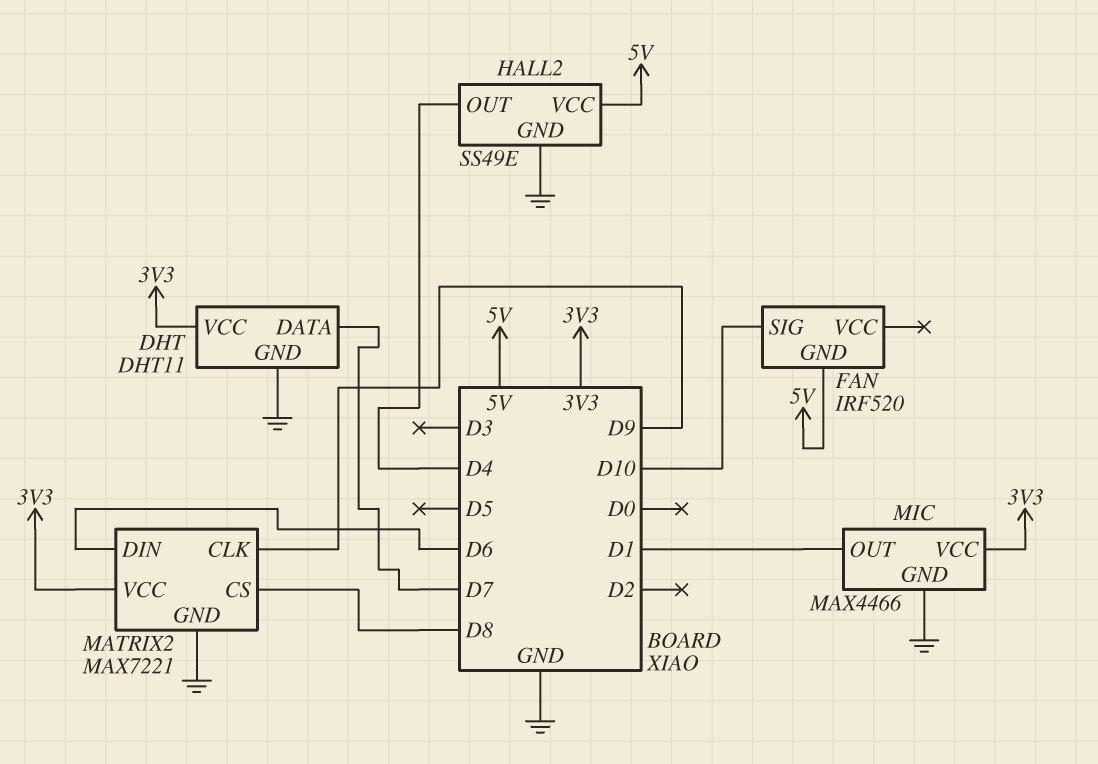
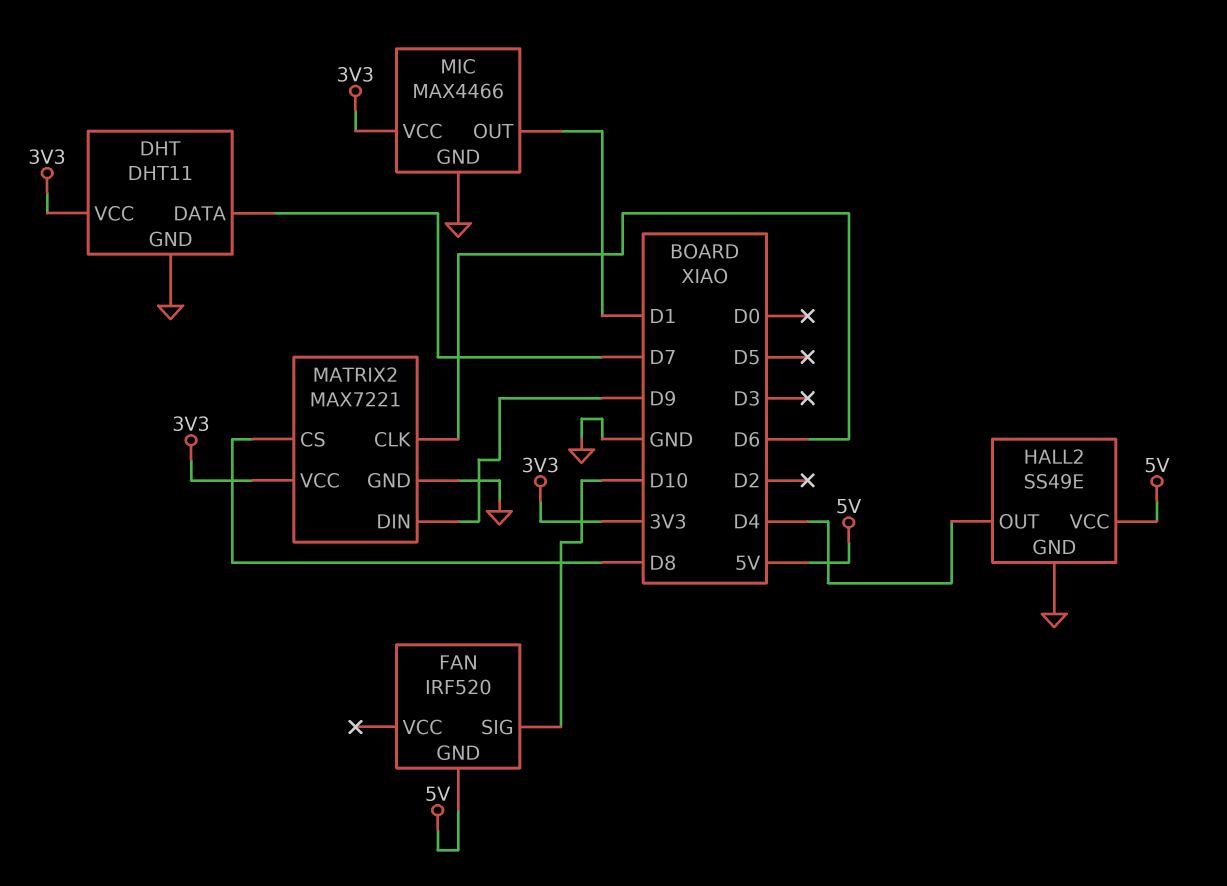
MATRIX2 pin CLK: D9 -> D6
MATRIX2 pin DIN: D6 -> D9

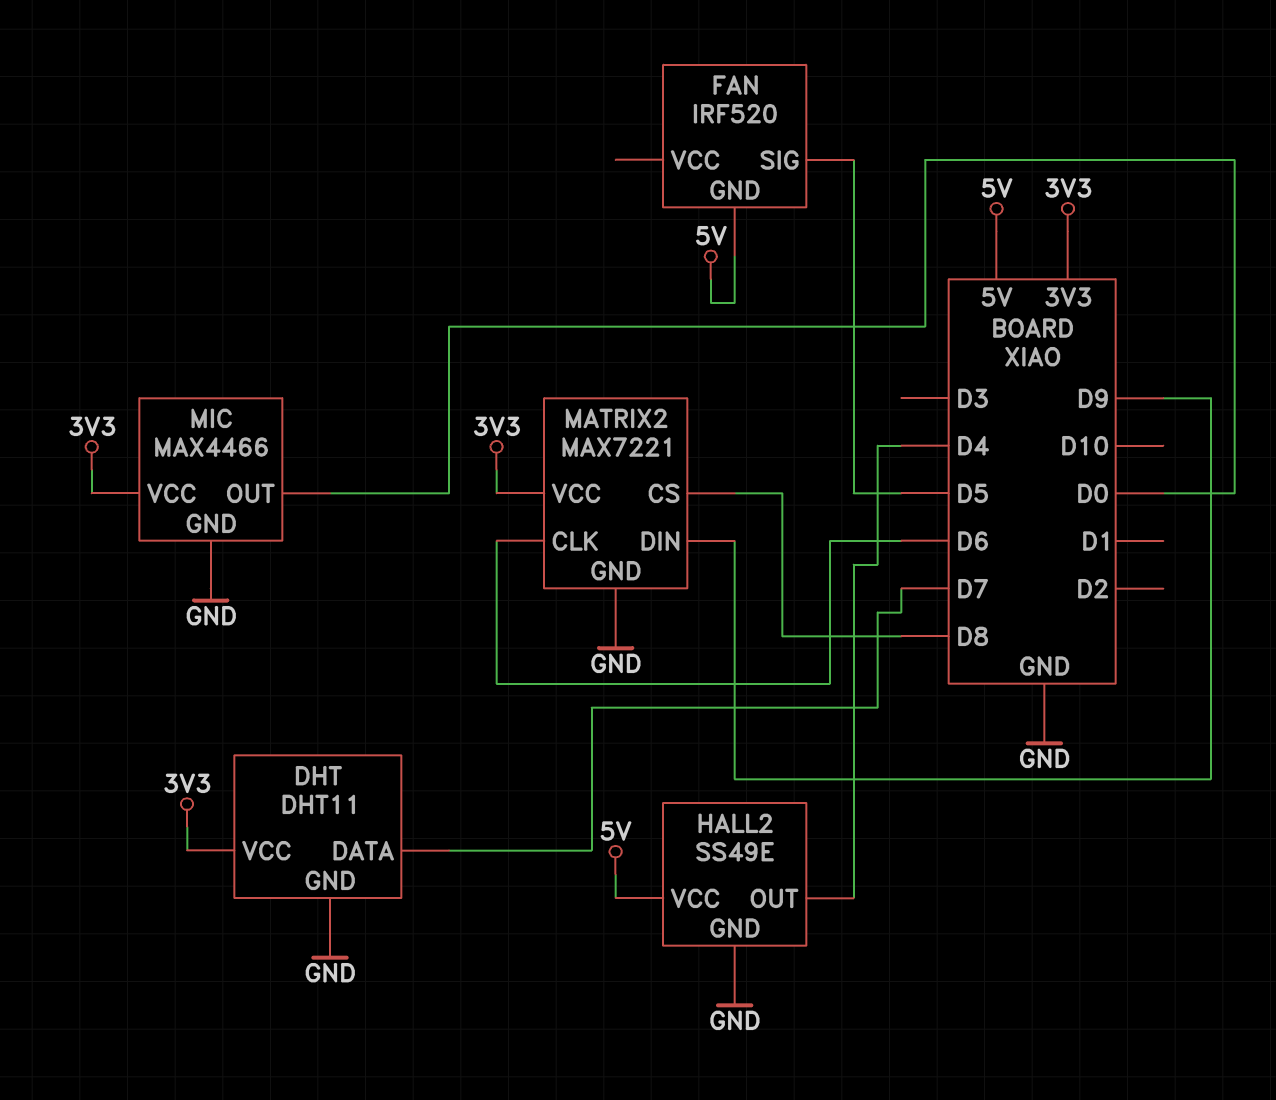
FAN pin SIG: D10 -> D5
MIC pin OUT: D1 -> D0

